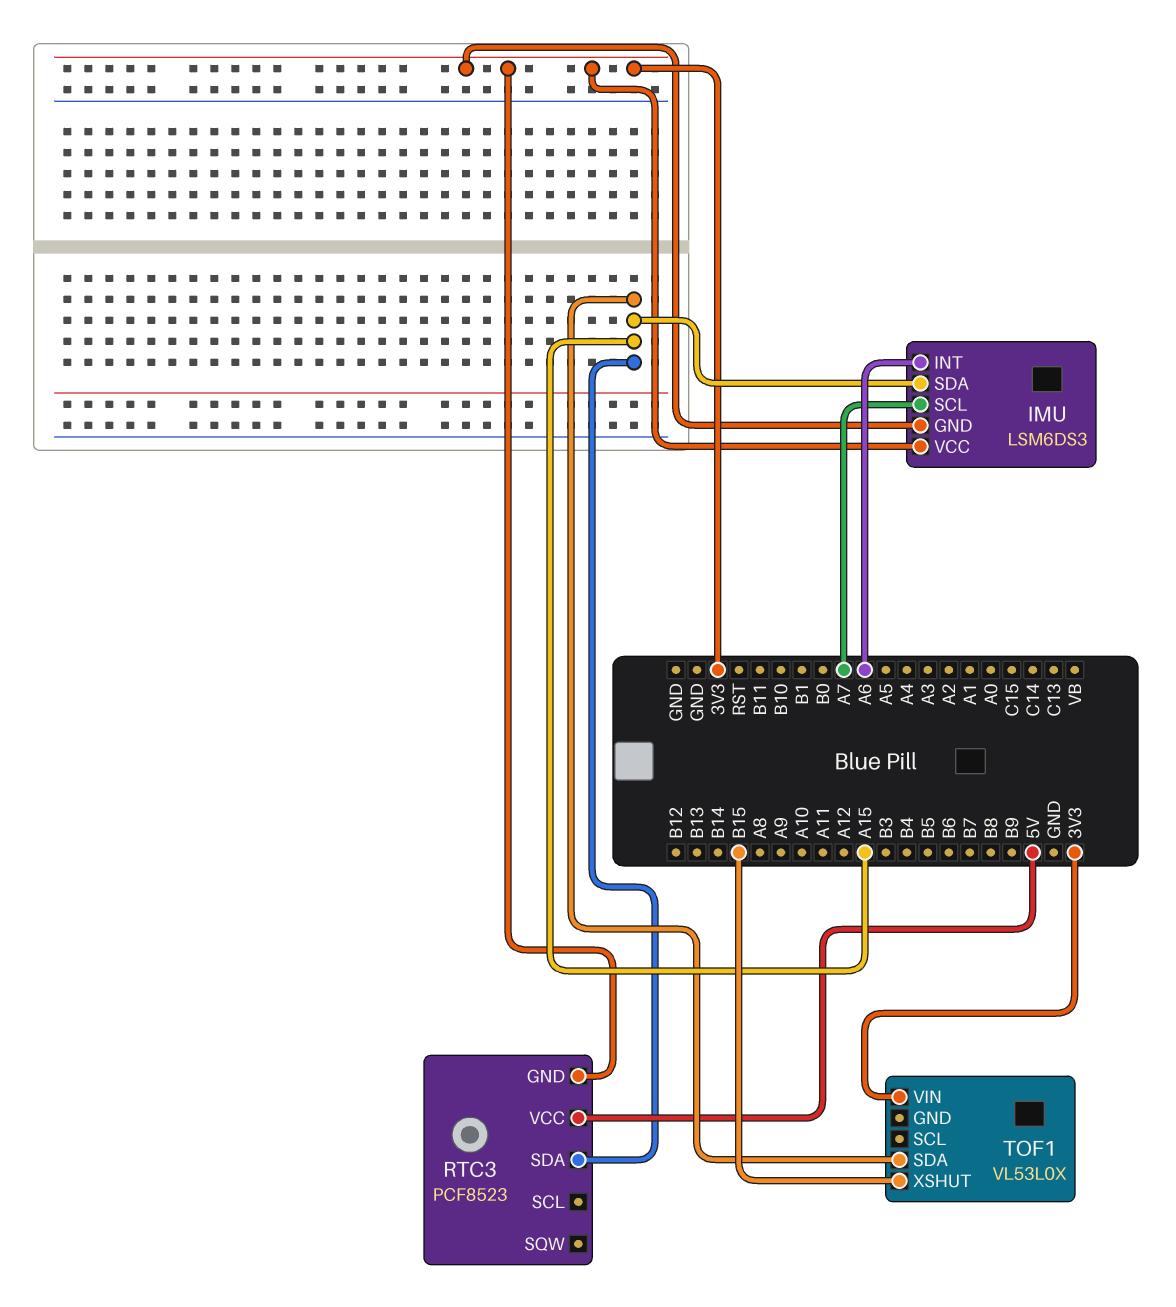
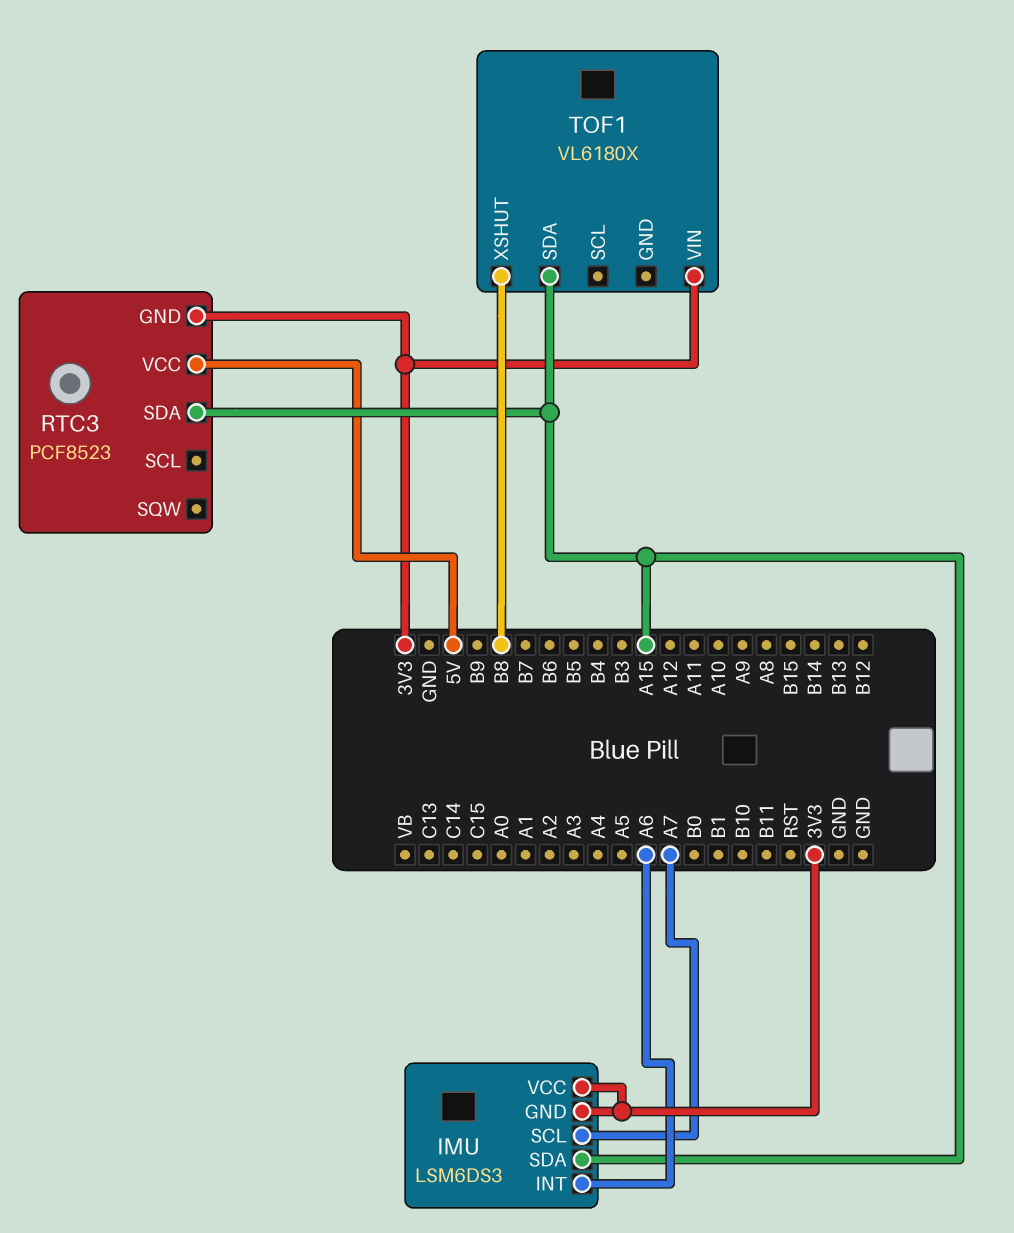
TOF1: VL53L0X -> VL6180X
TOF1 pin XSHUT: B15 -> B8

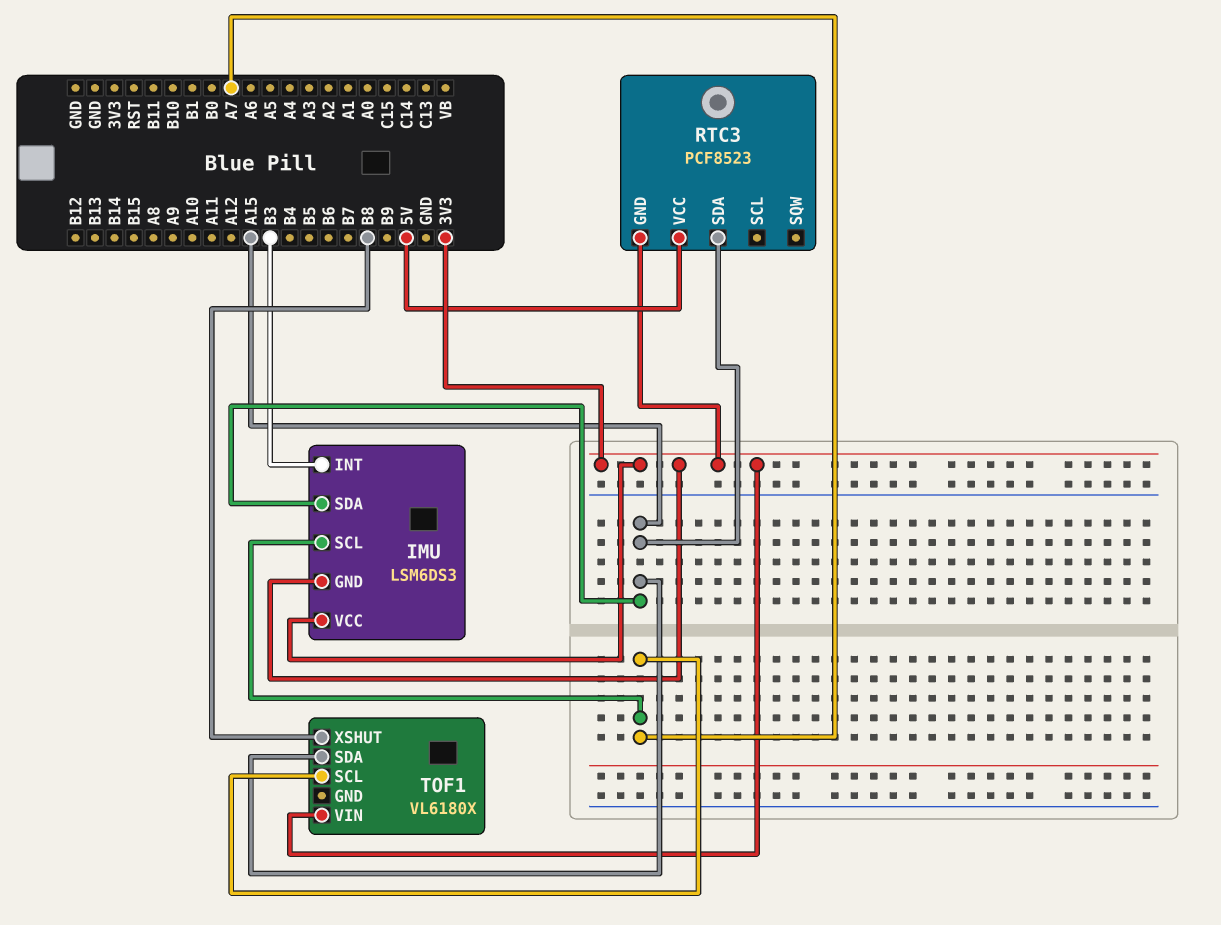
IMU pin INT: A6 -> B3
TOF1 pin SCL: none -> A7

